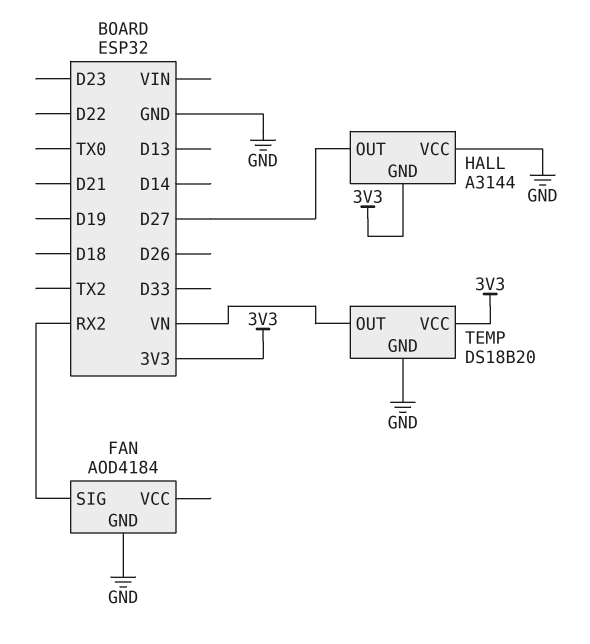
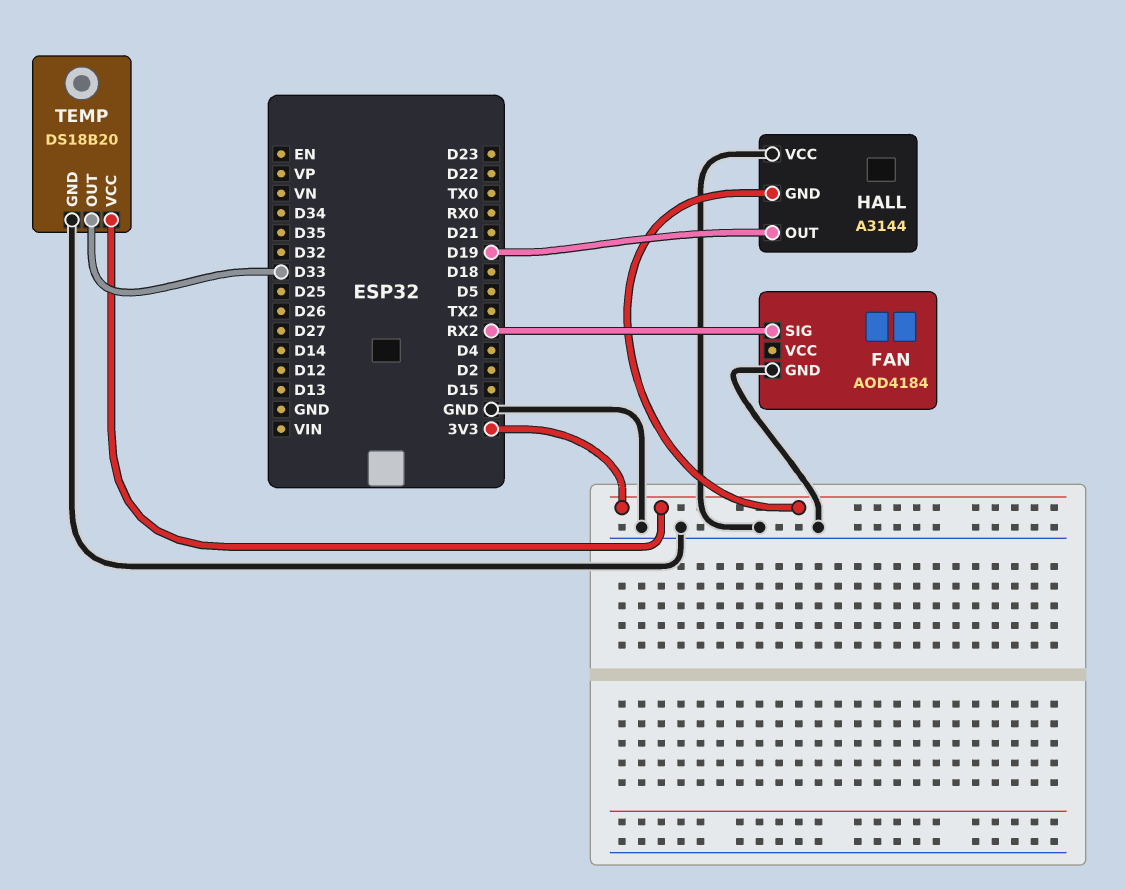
HALL pin OUT: D27 -> D19
TEMP pin OUT: VN -> D33

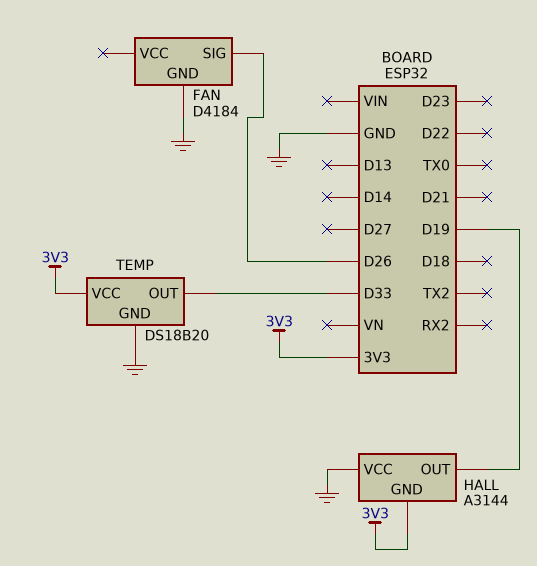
FAN: AOD4184 -> D4184
FAN pin SIG: RX2 -> D26

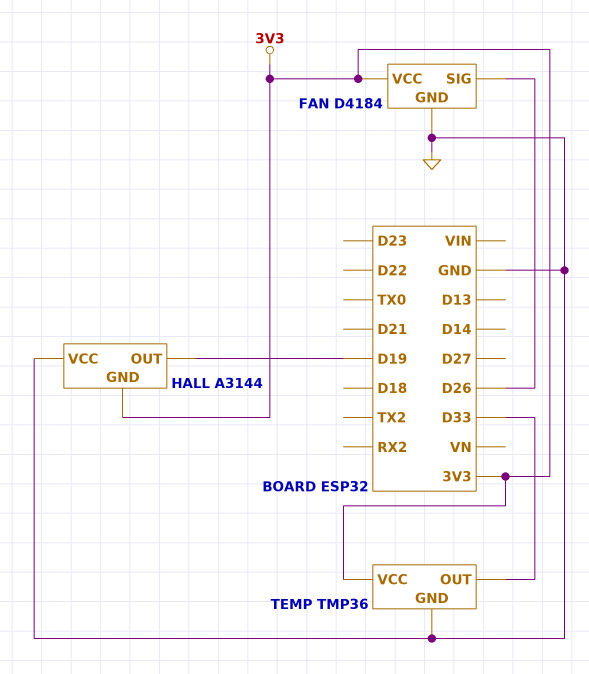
FAN pin VCC: none -> 3V3
TEMP: DS18B20 -> TMP36

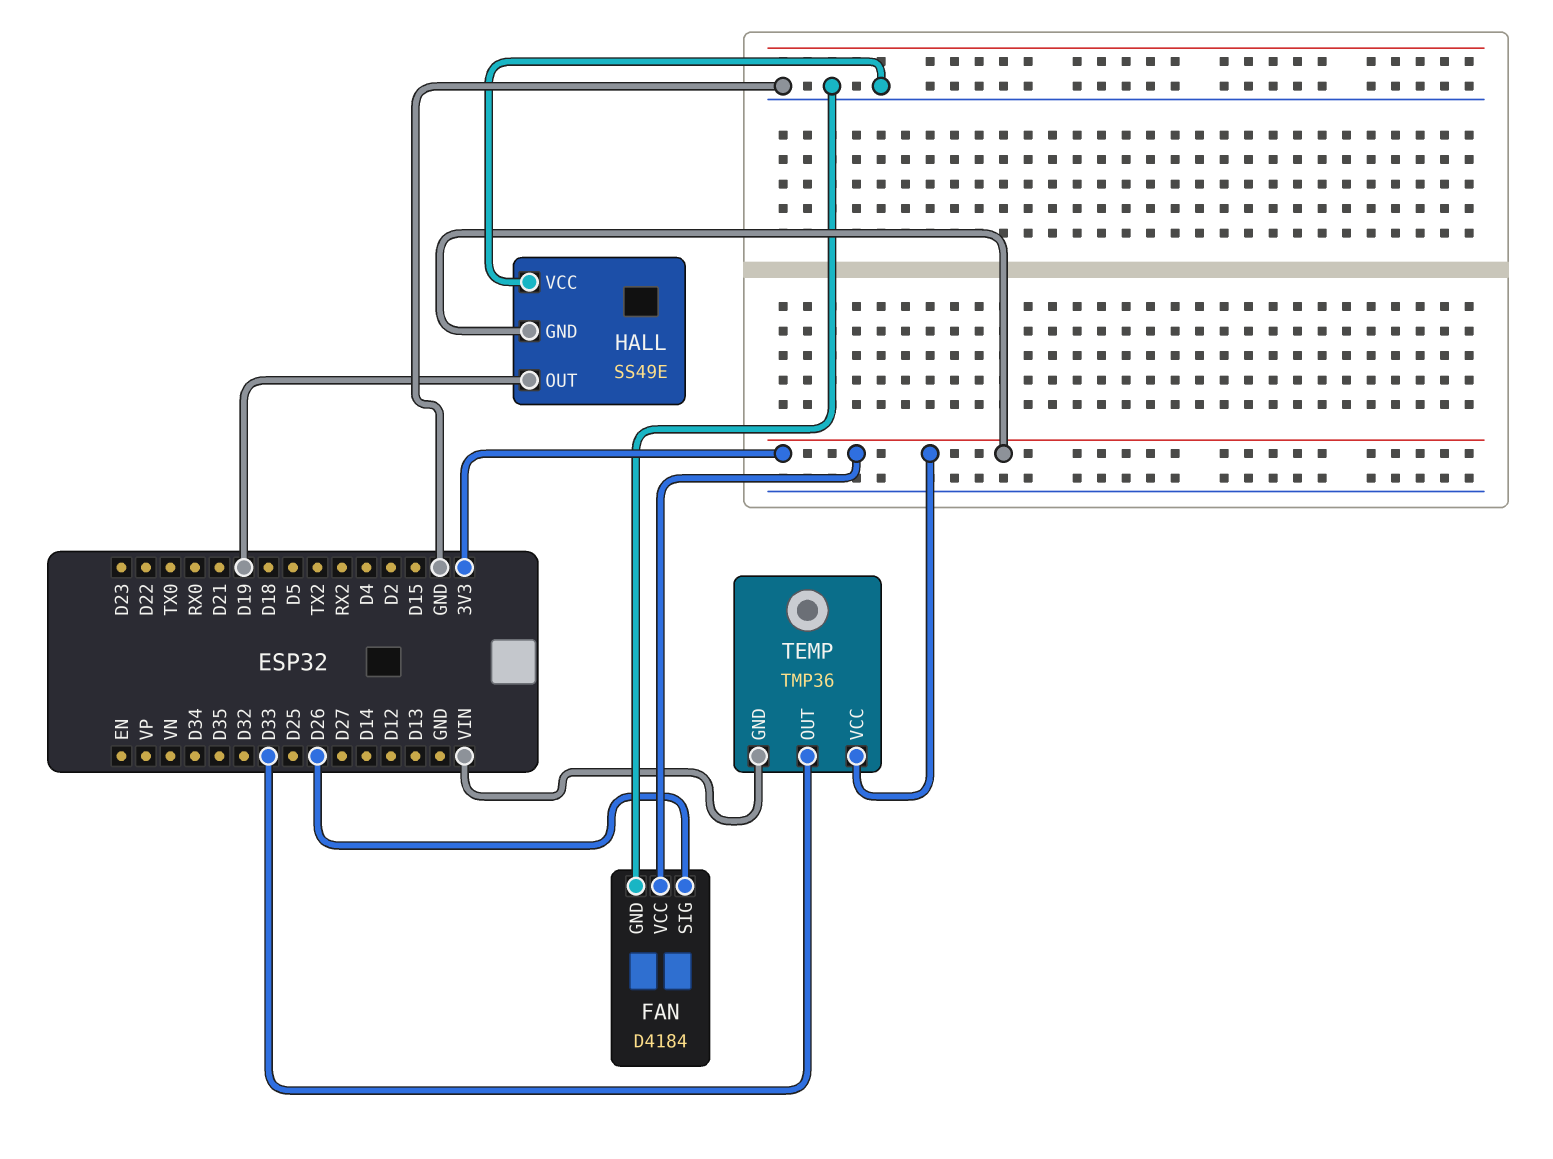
HALL: A3144 -> SS49E
TEMP pin GND: GND -> VIN

